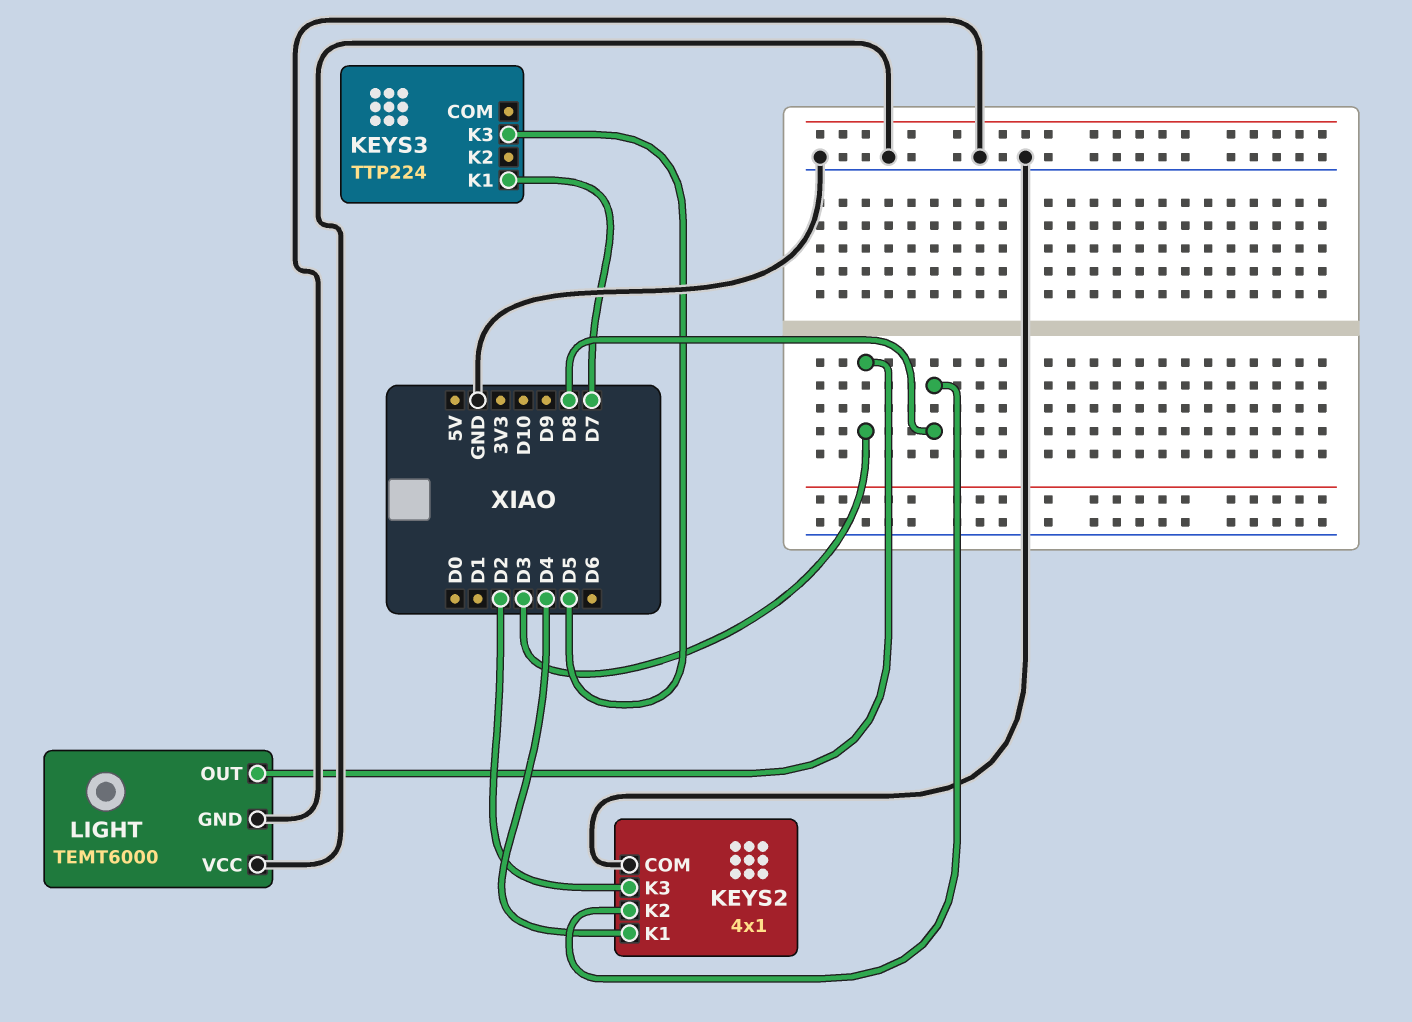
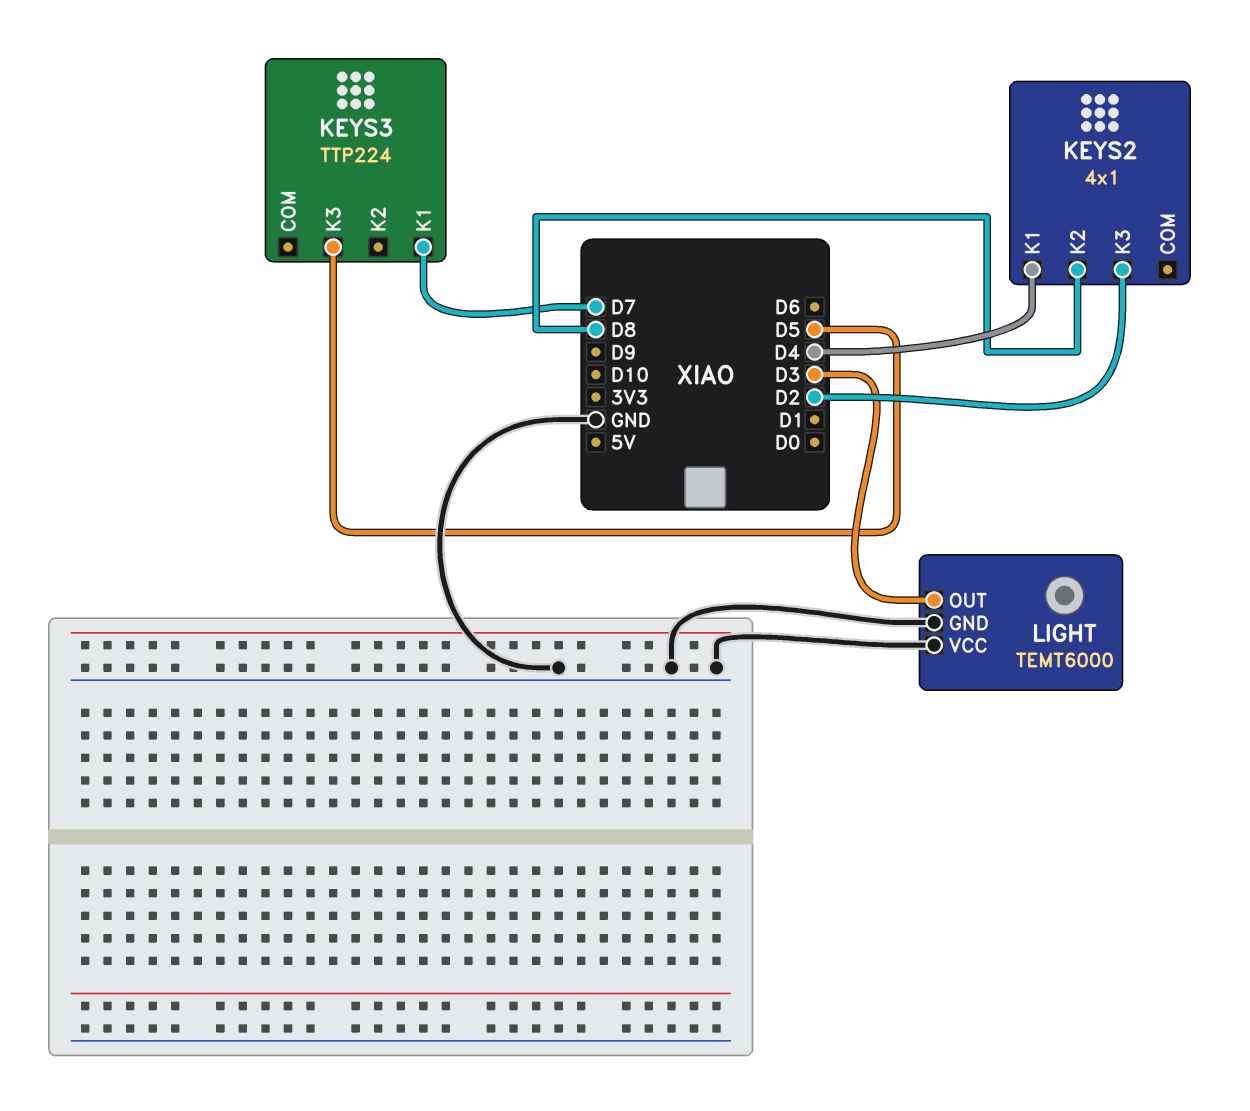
KEYS2 pin COM: GND -> none

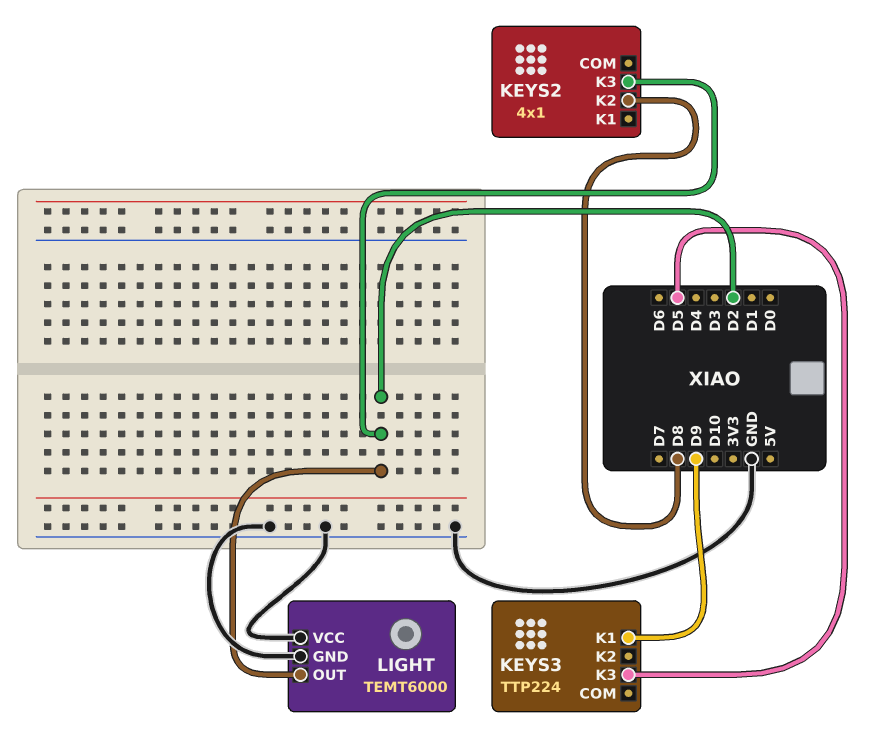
KEYS2 pin K1: D4 -> none
KEYS3 pin K1: D7 -> D9
LIGHT pin OUT: D3 -> D2

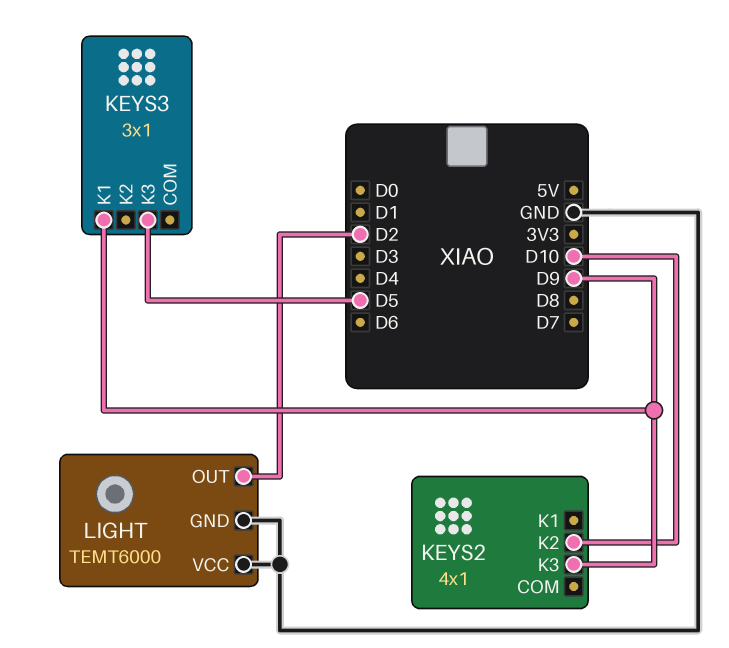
KEYS2 pin K2: D8 -> D10
KEYS2 pin K3: D2 -> D9
KEYS3: TTP224 -> 3x1

